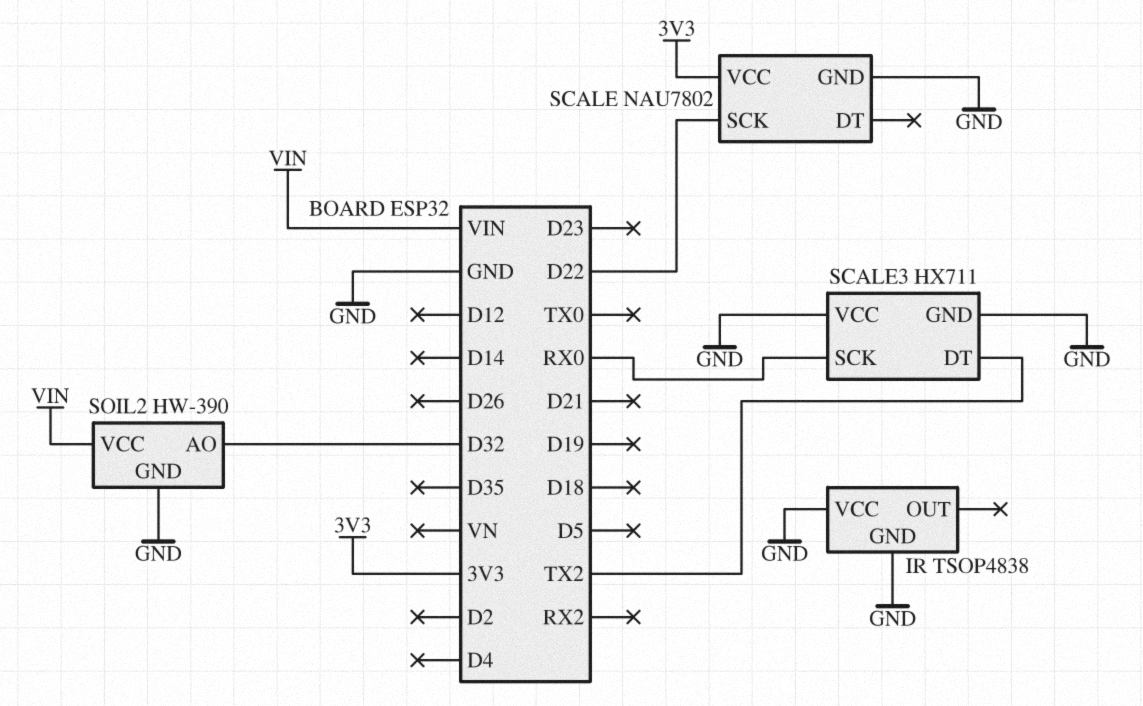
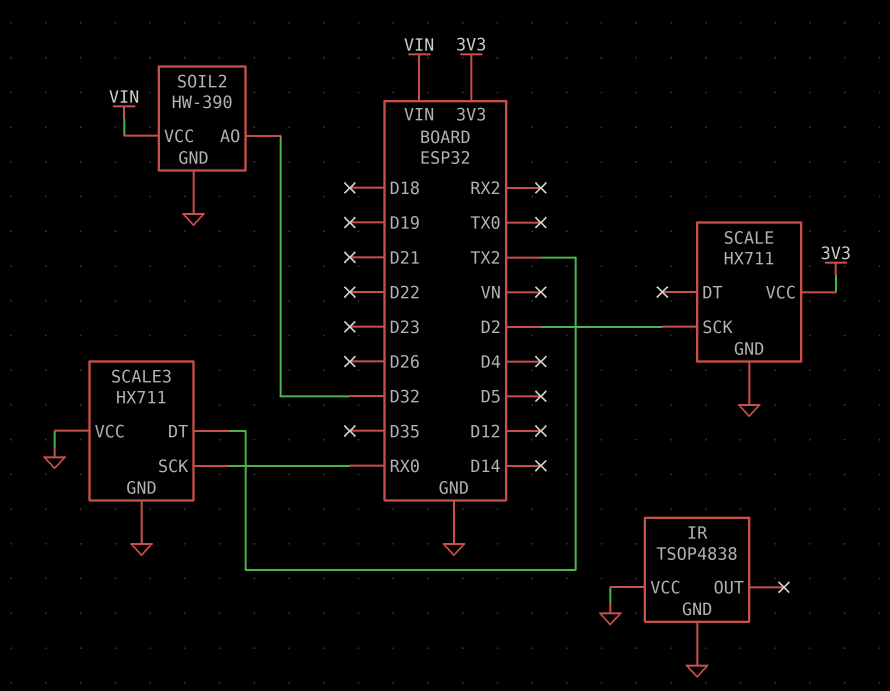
SCALE: NAU7802 -> HX711
SCALE pin SCK: D22 -> D2

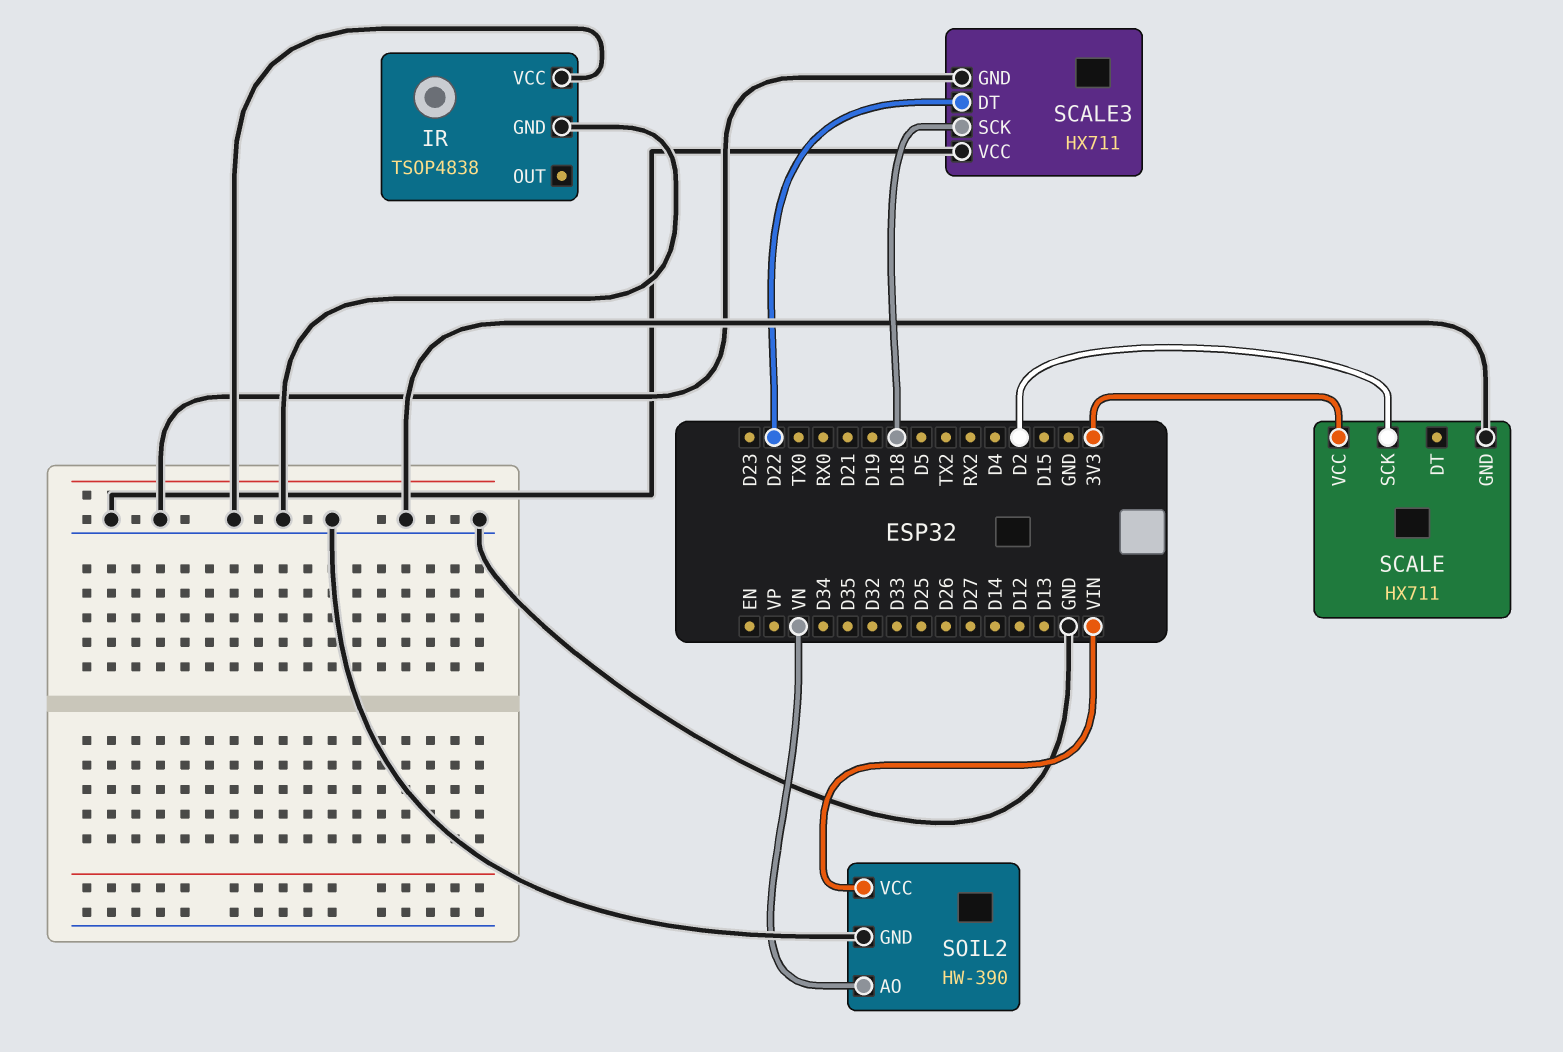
SCALE3 pin DT: TX2 -> D22
SCALE3 pin SCK: RX0 -> D18
SOIL2 pin AO: D32 -> VN

